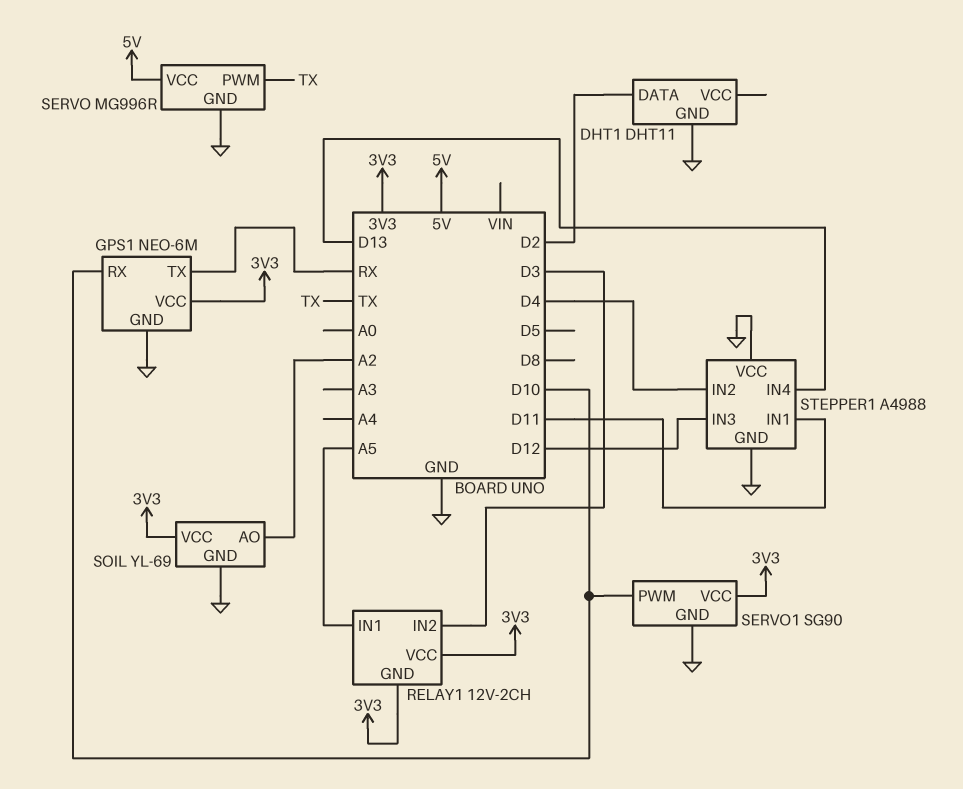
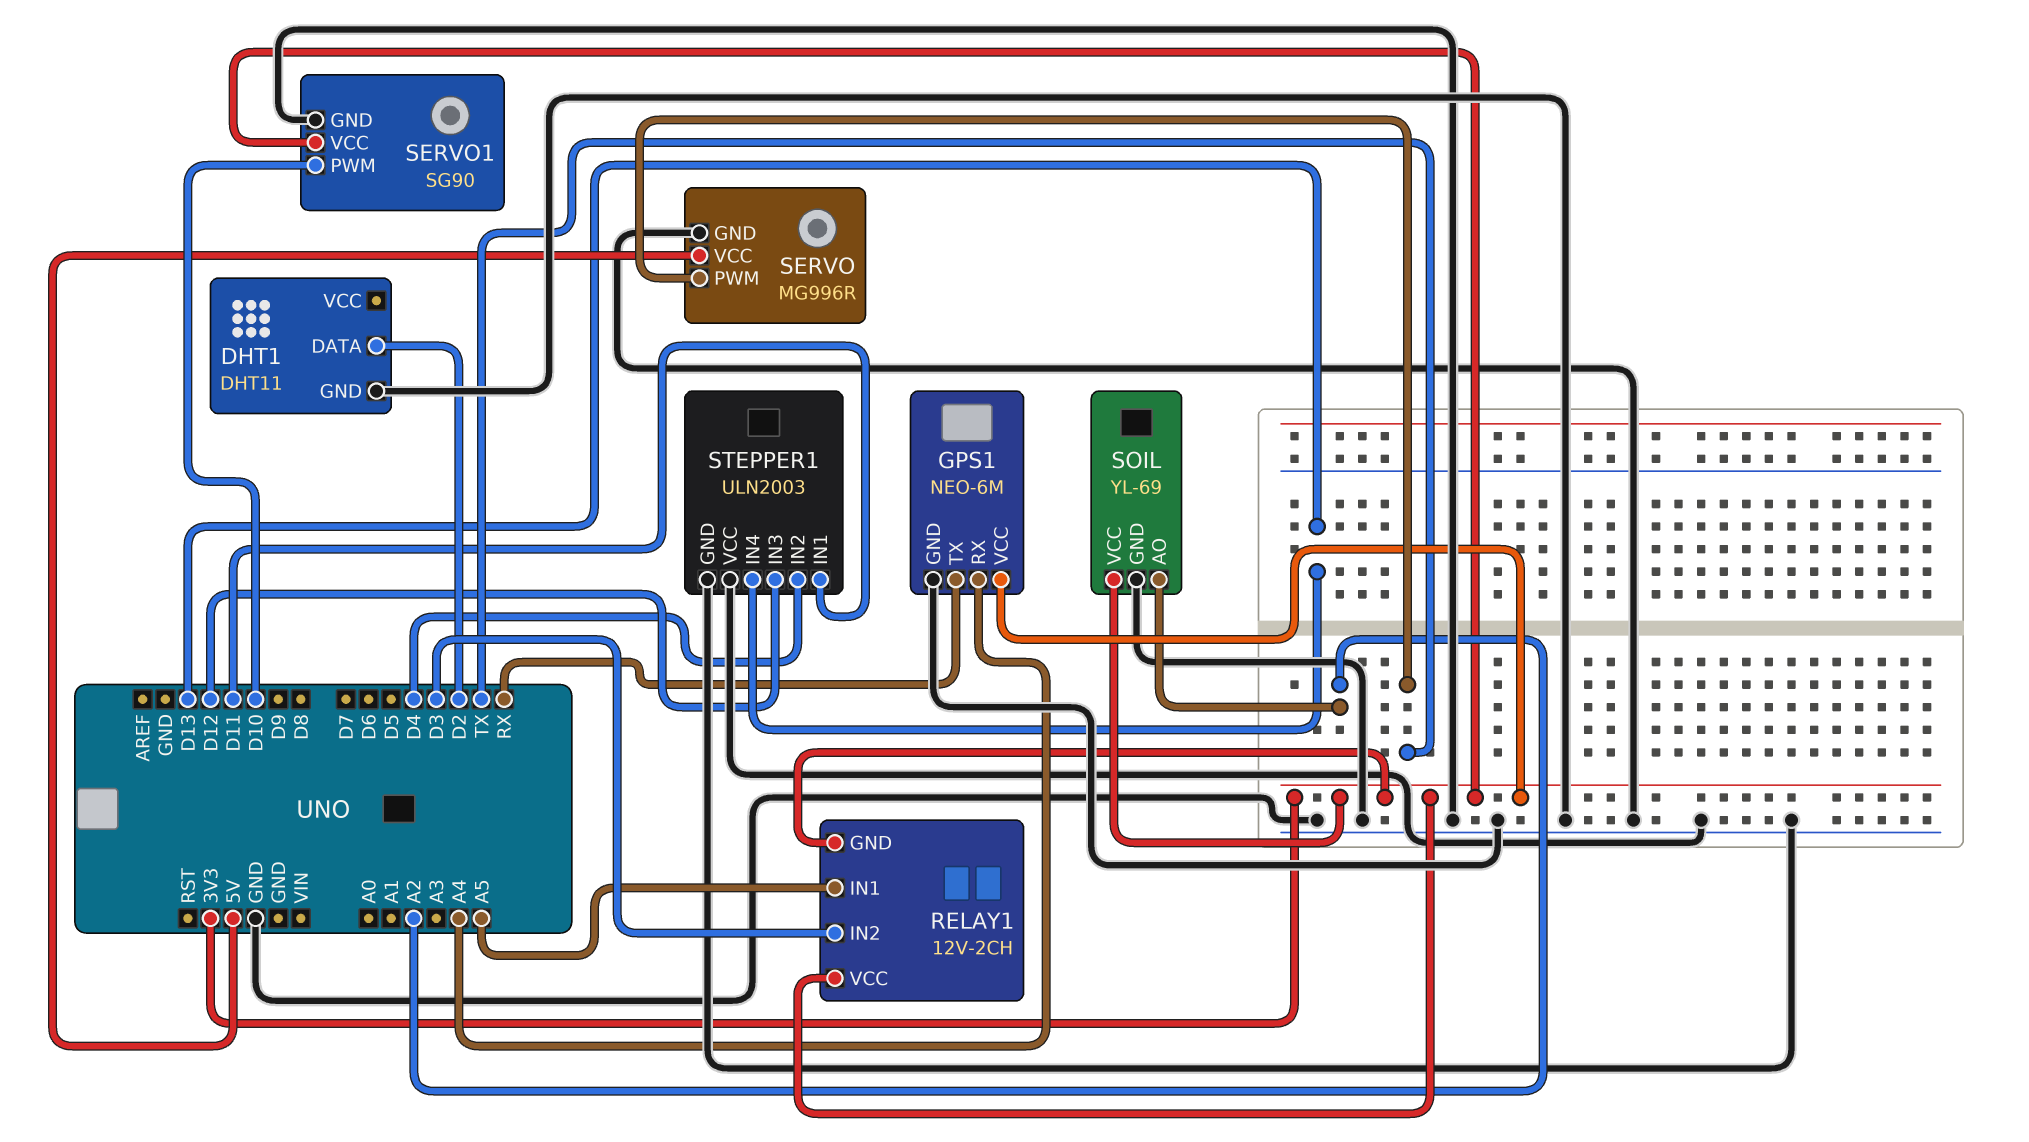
GPS1 pin RX: D10 -> A4
STEPPER1: A4988 -> ULN2003

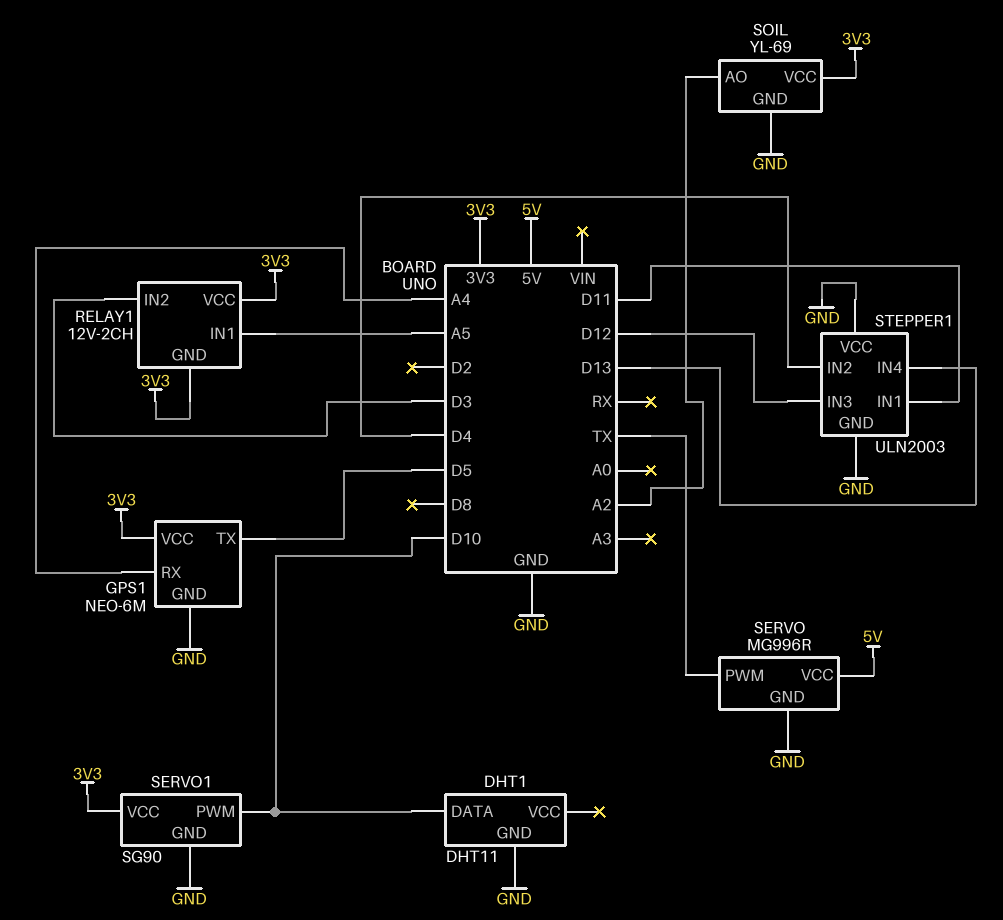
DHT1 pin DATA: D2 -> D10
GPS1 pin TX: RX -> D5

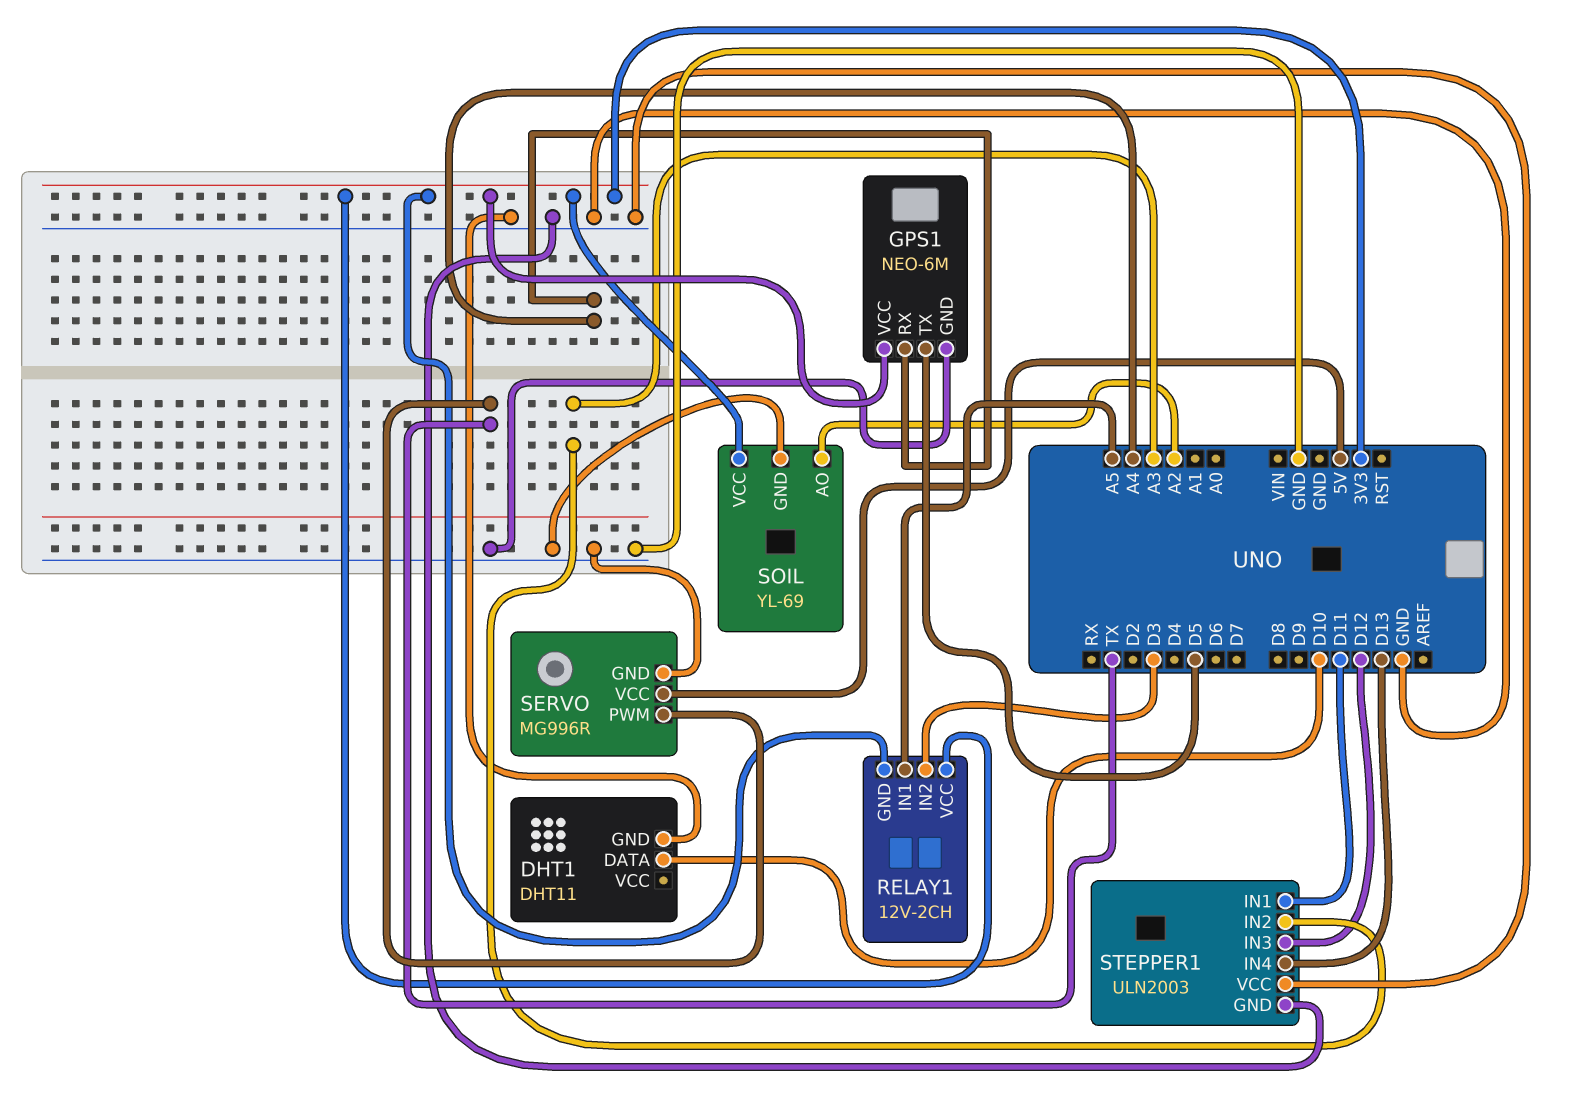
SERVO1: SG90 -> none
SERVO1 pin GND: GND -> none
SERVO1 pin PWM: D10 -> none
SERVO1 pin VCC: 3V3 -> none
STEPPER1 pin IN2: D4 -> A3

